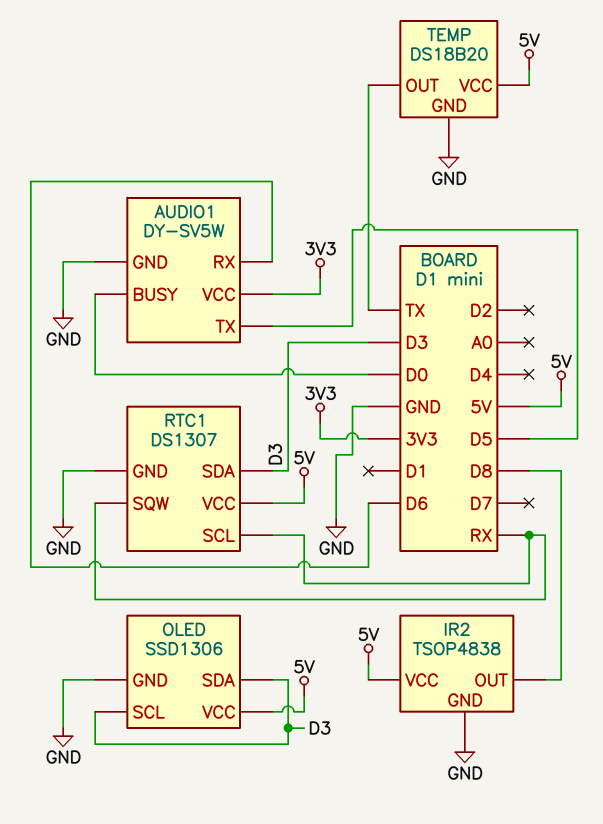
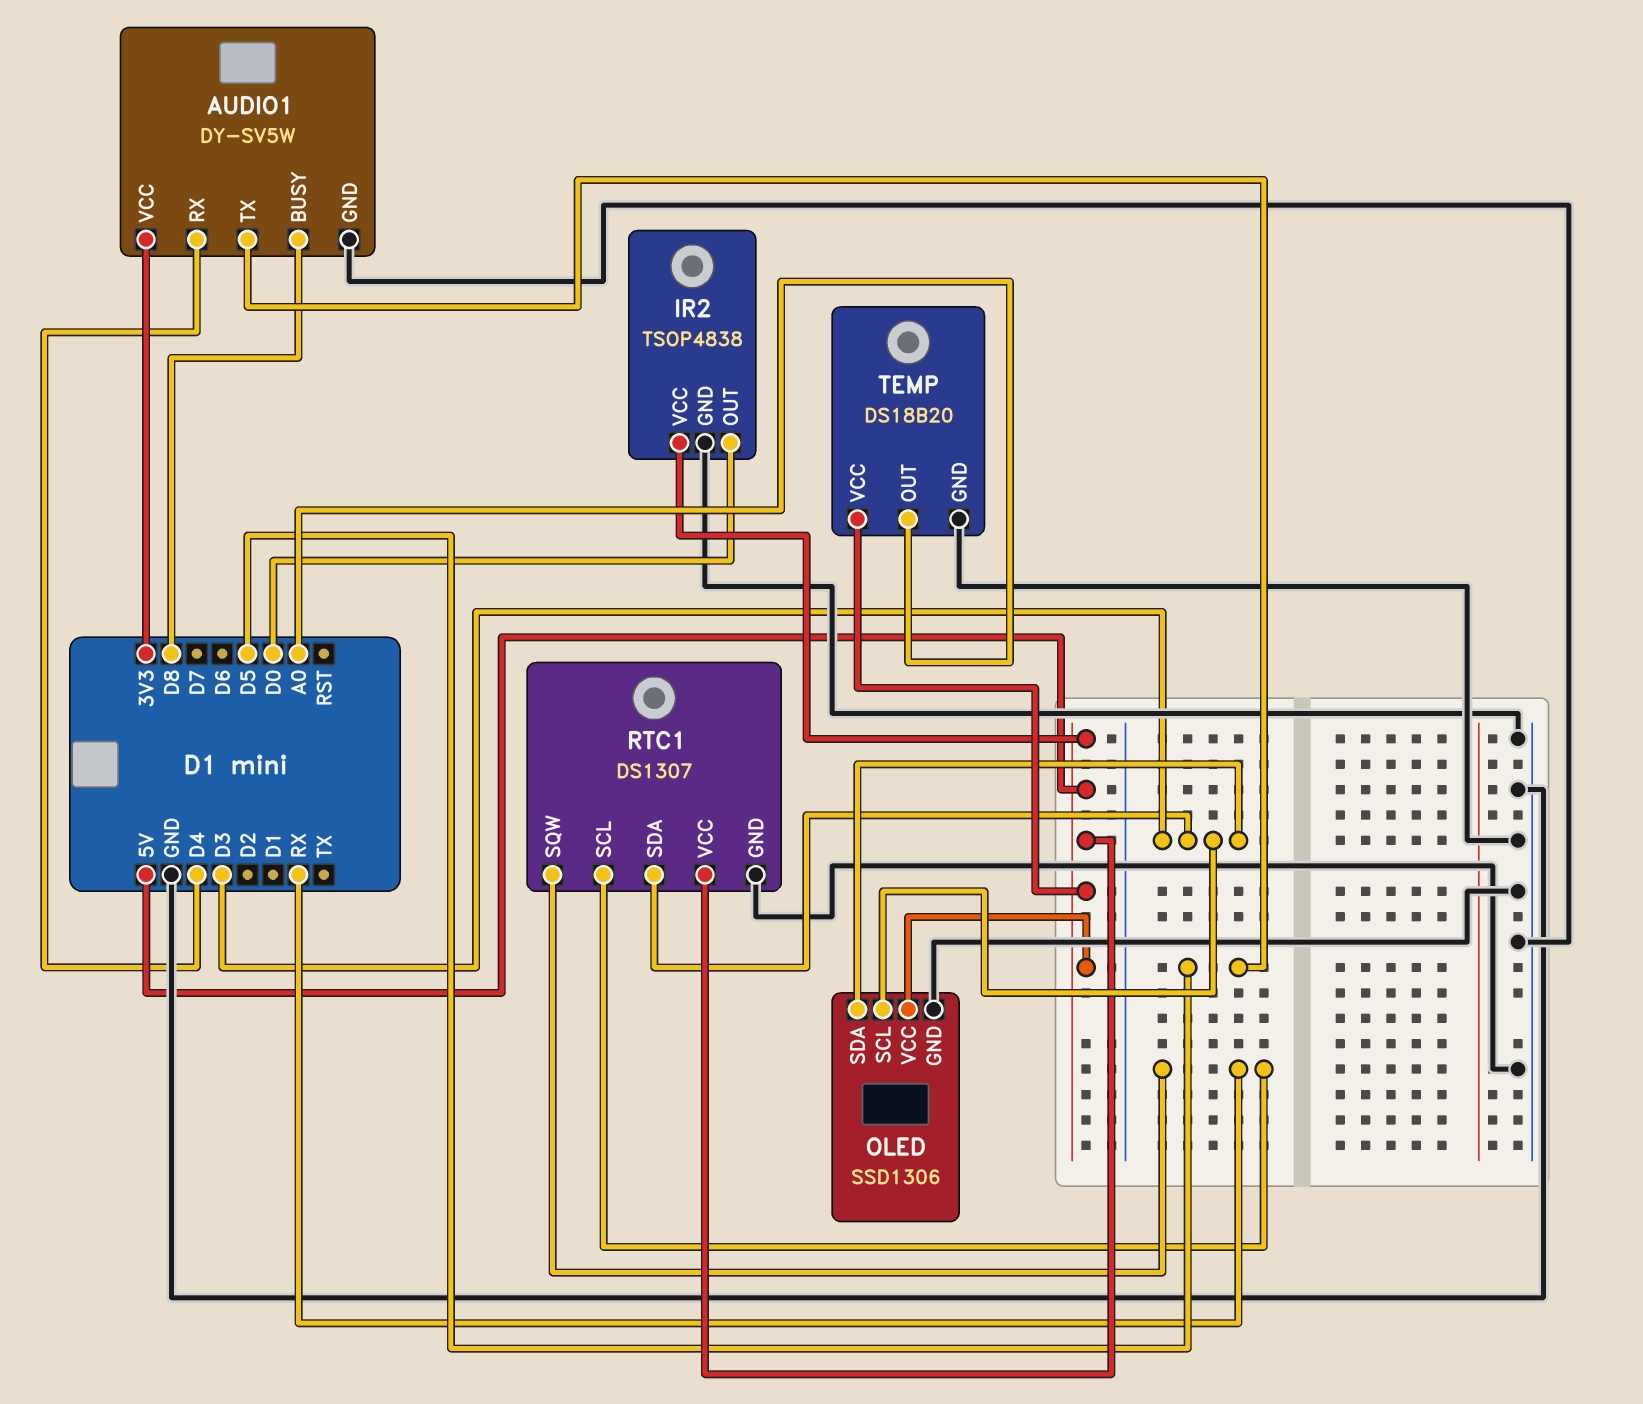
AUDIO1 pin BUSY: D0 -> D8
AUDIO1 pin RX: D6 -> D4
IR2 pin OUT: D8 -> D0
TEMP pin OUT: TX -> A0

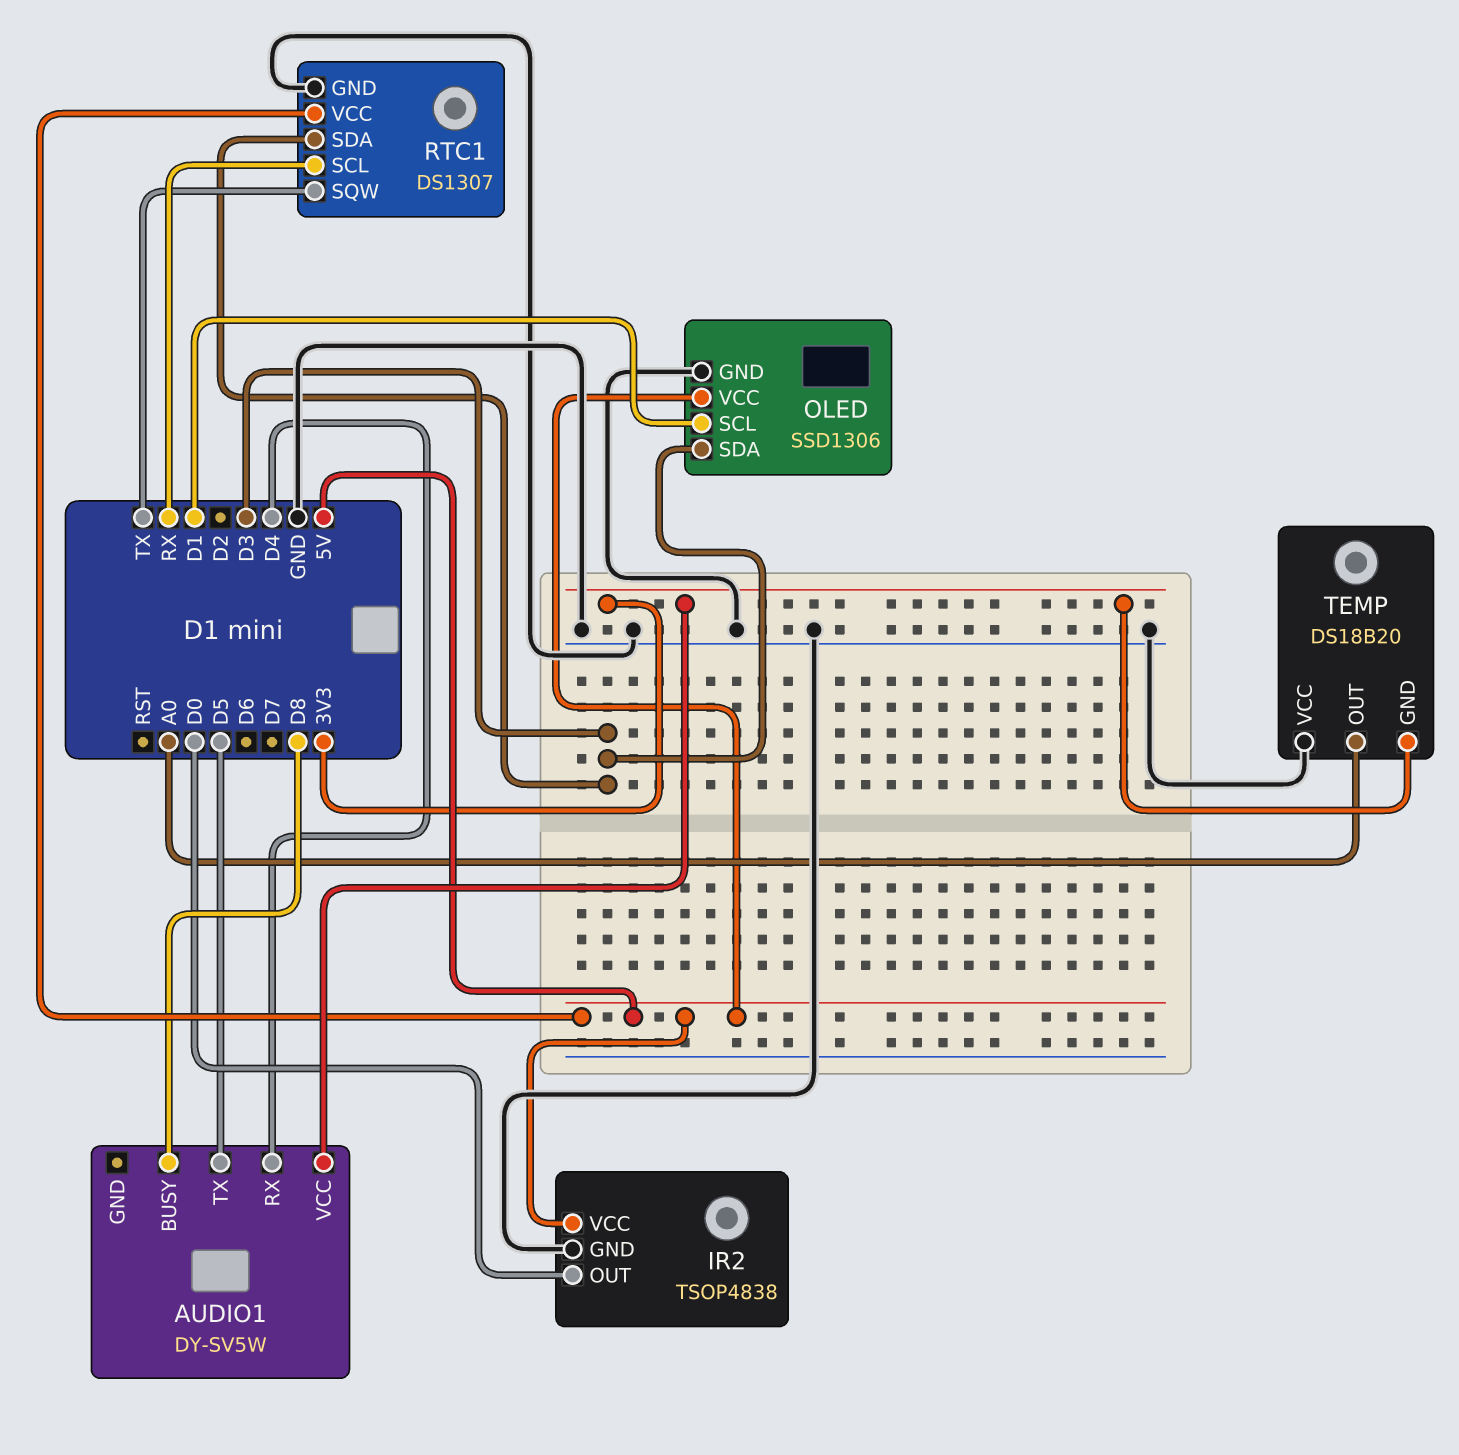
AUDIO1 pin GND: GND -> none
OLED pin SCL: D3 -> D1
RTC1 pin SQW: RX -> TX
TEMP pin GND: GND -> 3V3
TEMP pin VCC: 5V -> GND

